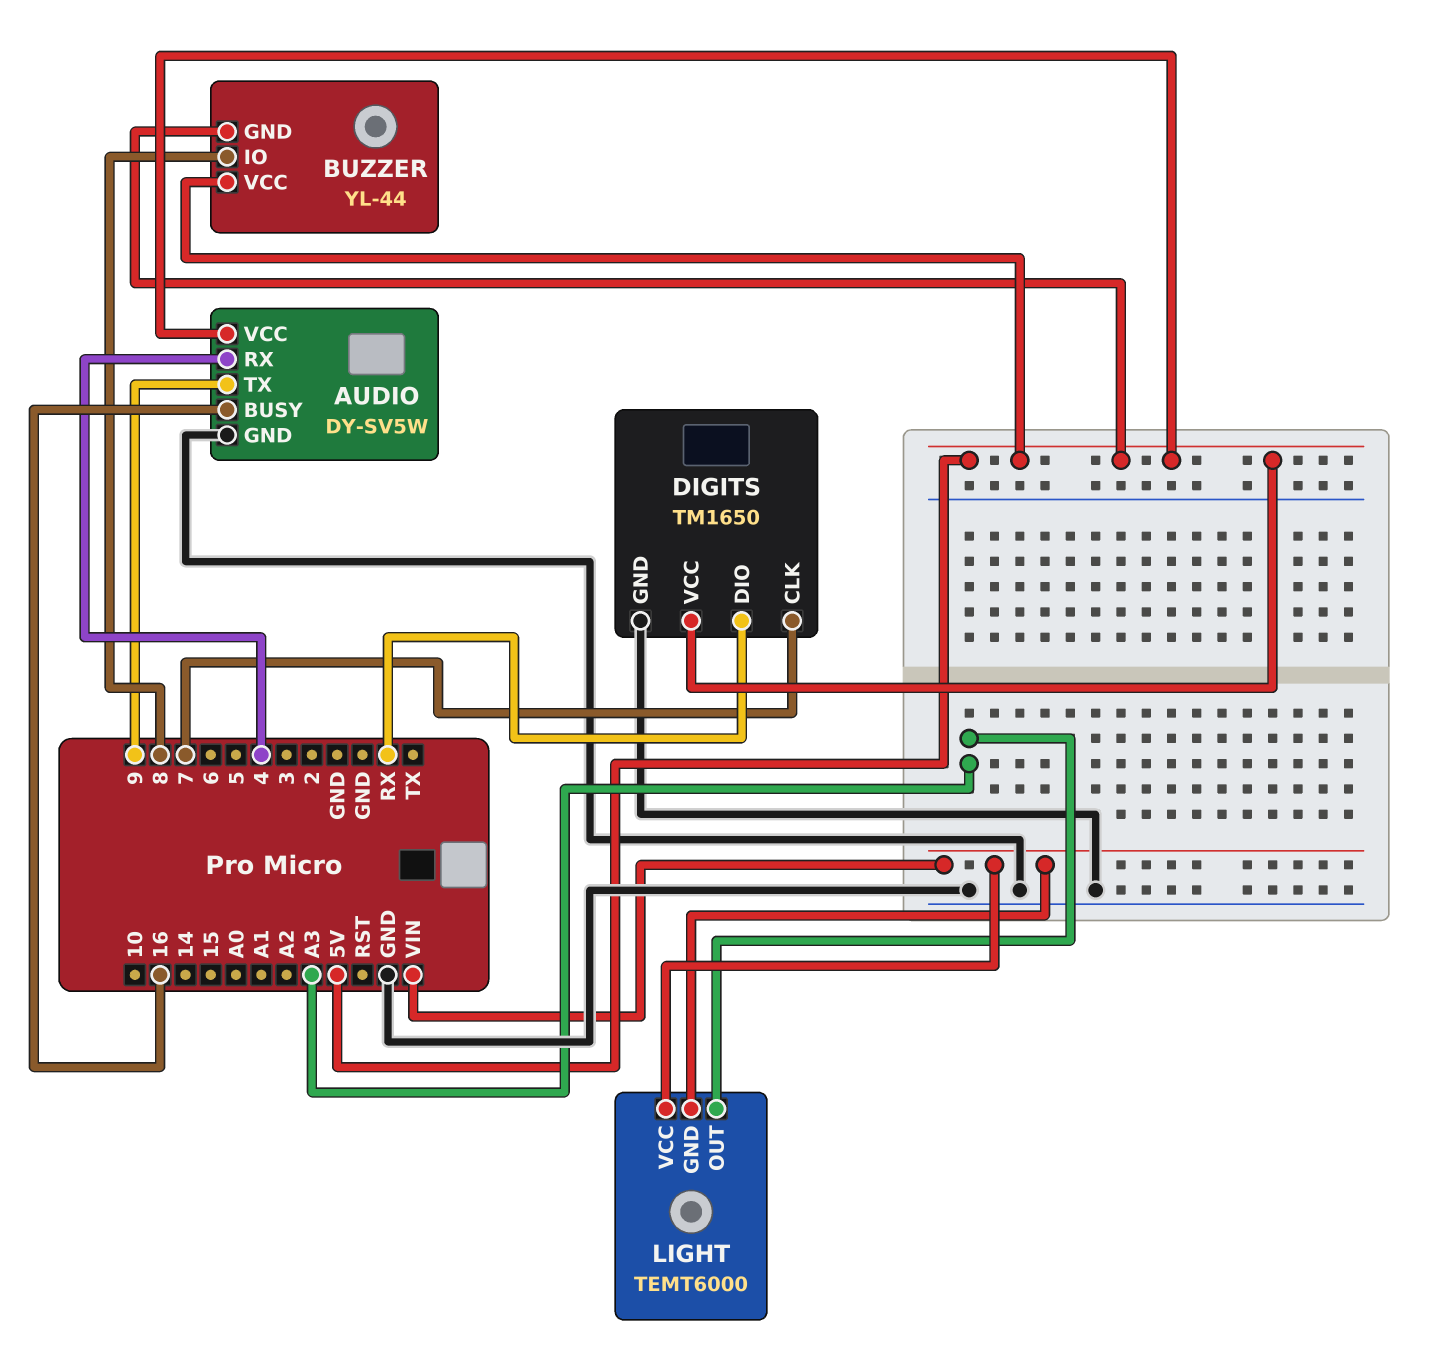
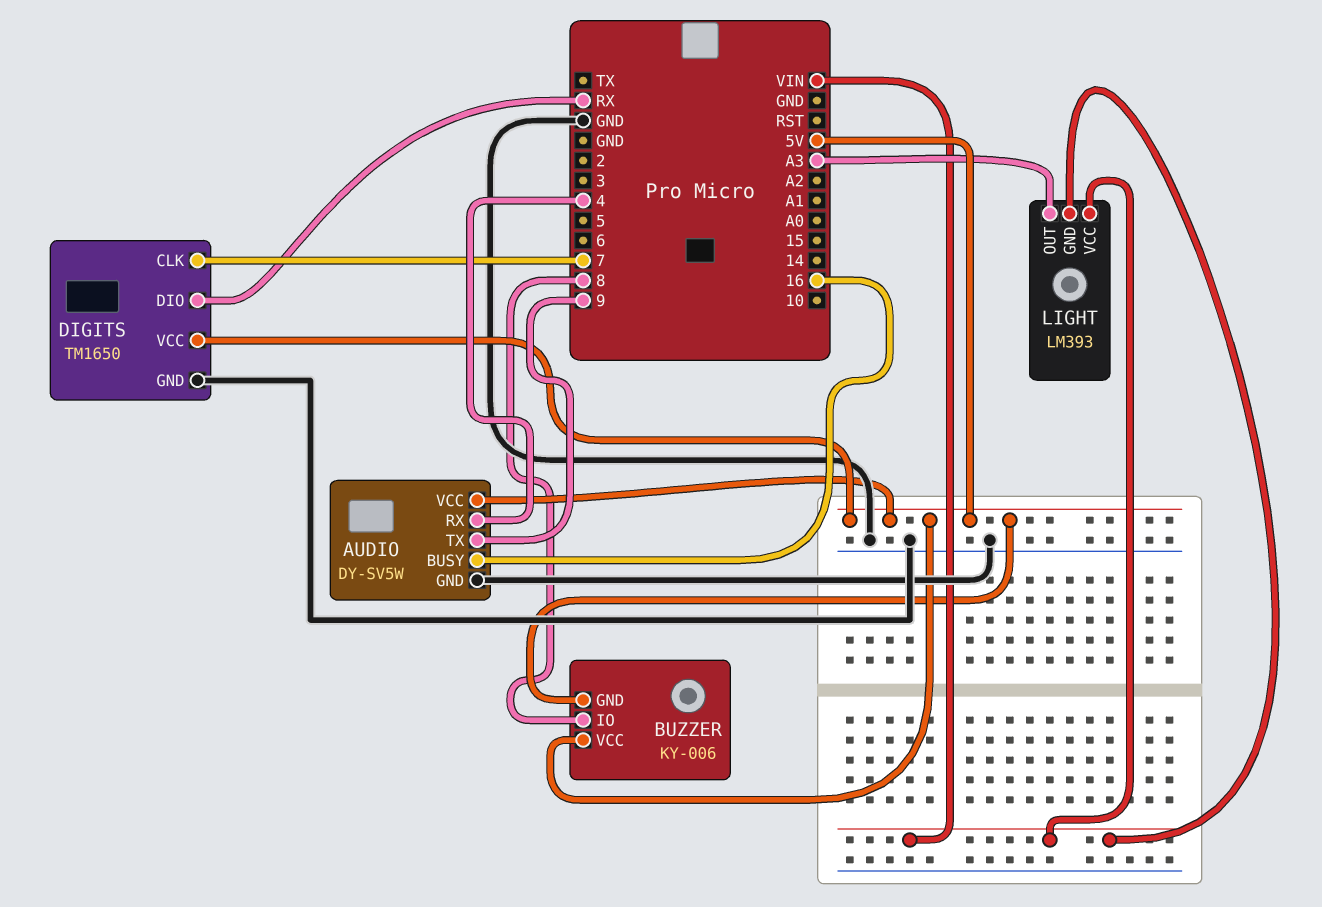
BUZZER: YL-44 -> KY-006
LIGHT: TEMT6000 -> LM393

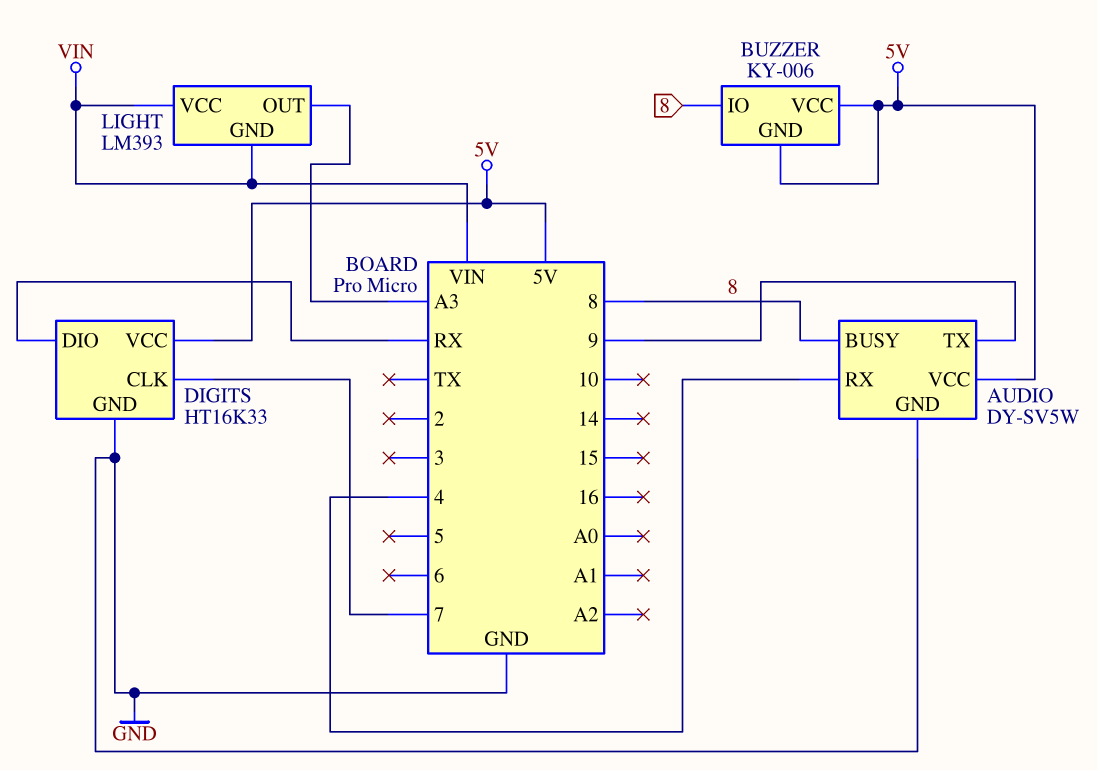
AUDIO pin BUSY: 16 -> 8
DIGITS: TM1650 -> HT16K33

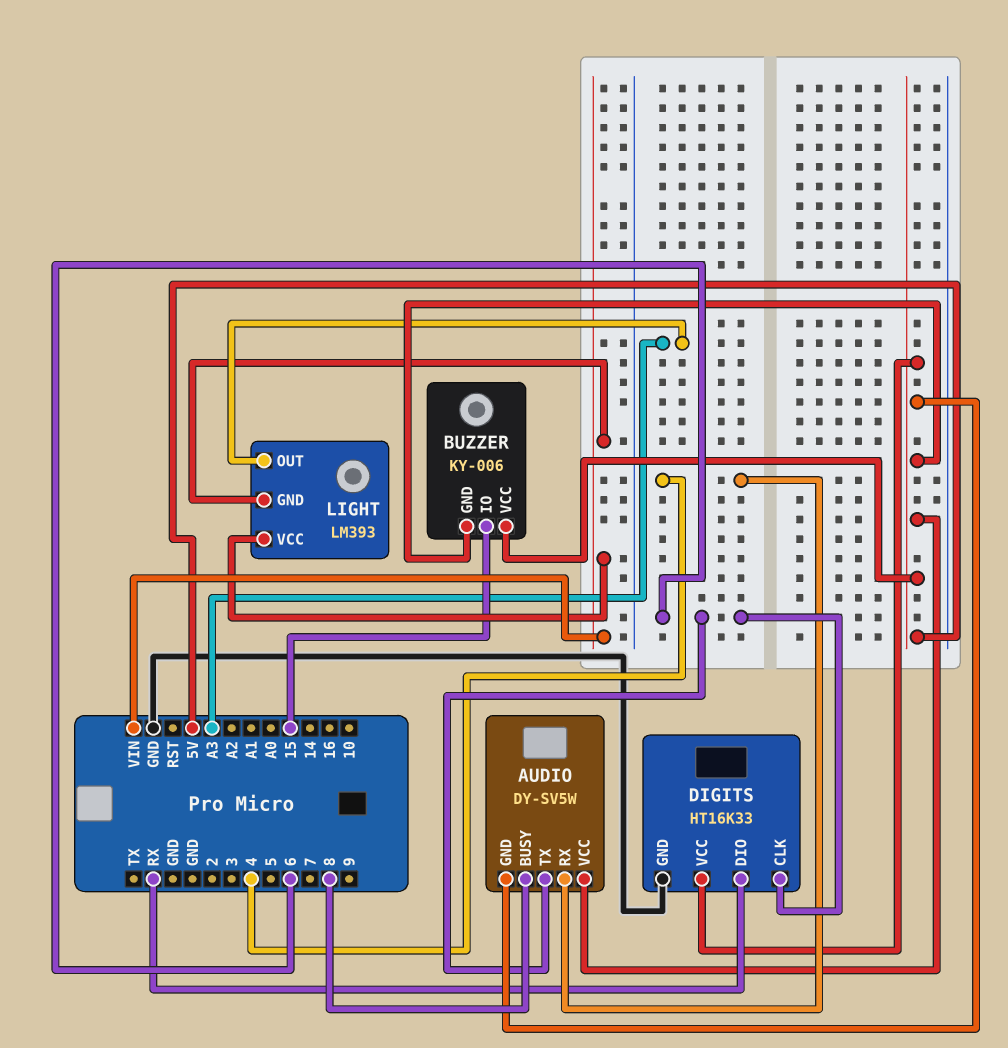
AUDIO pin GND: GND -> 5V
AUDIO pin TX: 9 -> 6
BUZZER pin IO: 8 -> 15
DIGITS pin CLK: 7 -> 6

